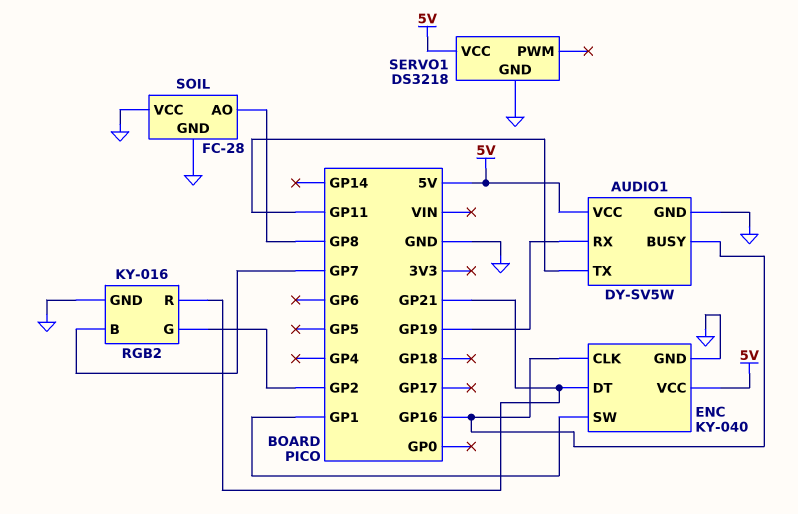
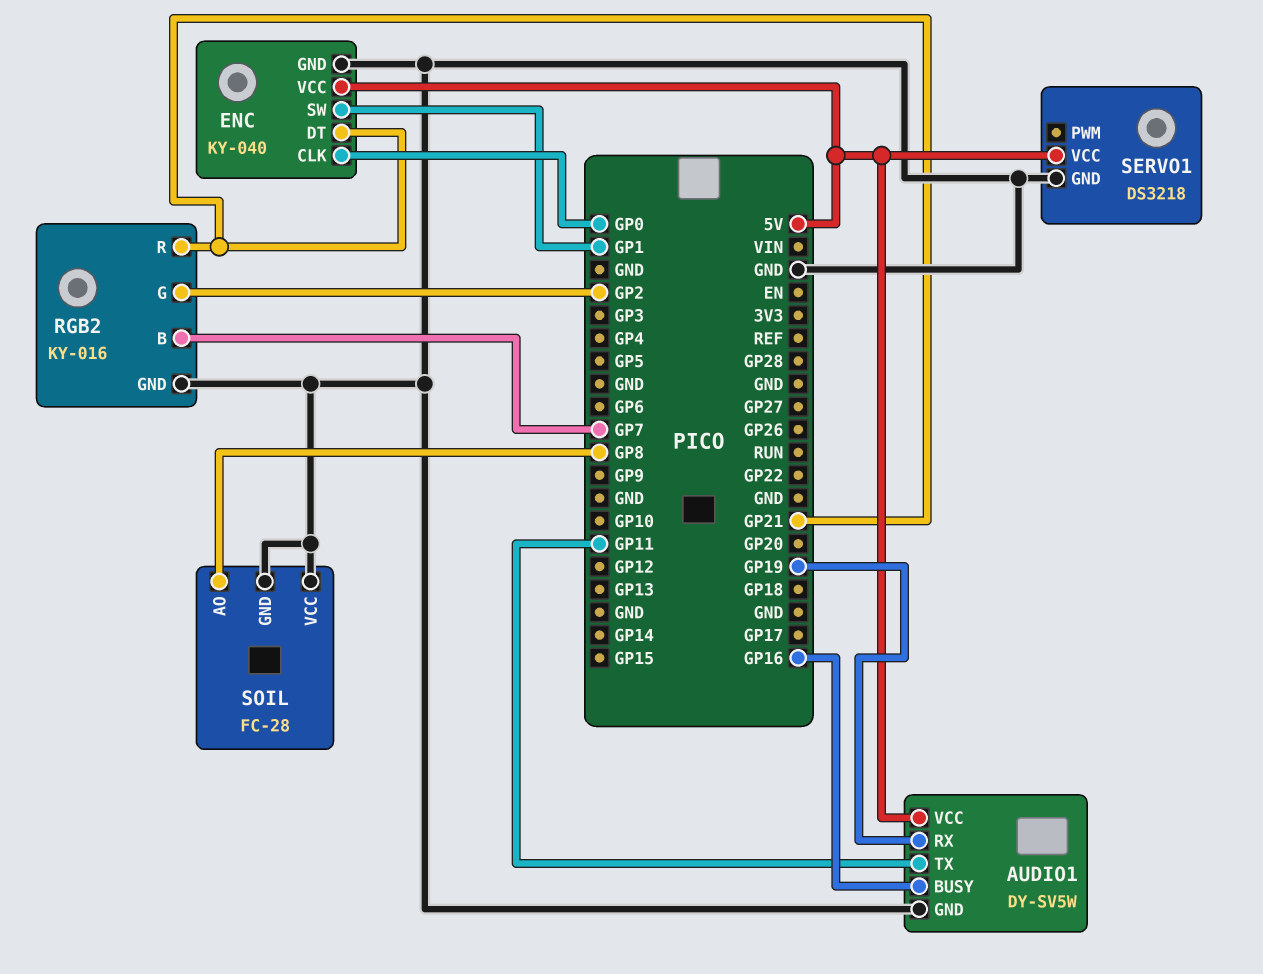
ENC pin CLK: GP16 -> GP0

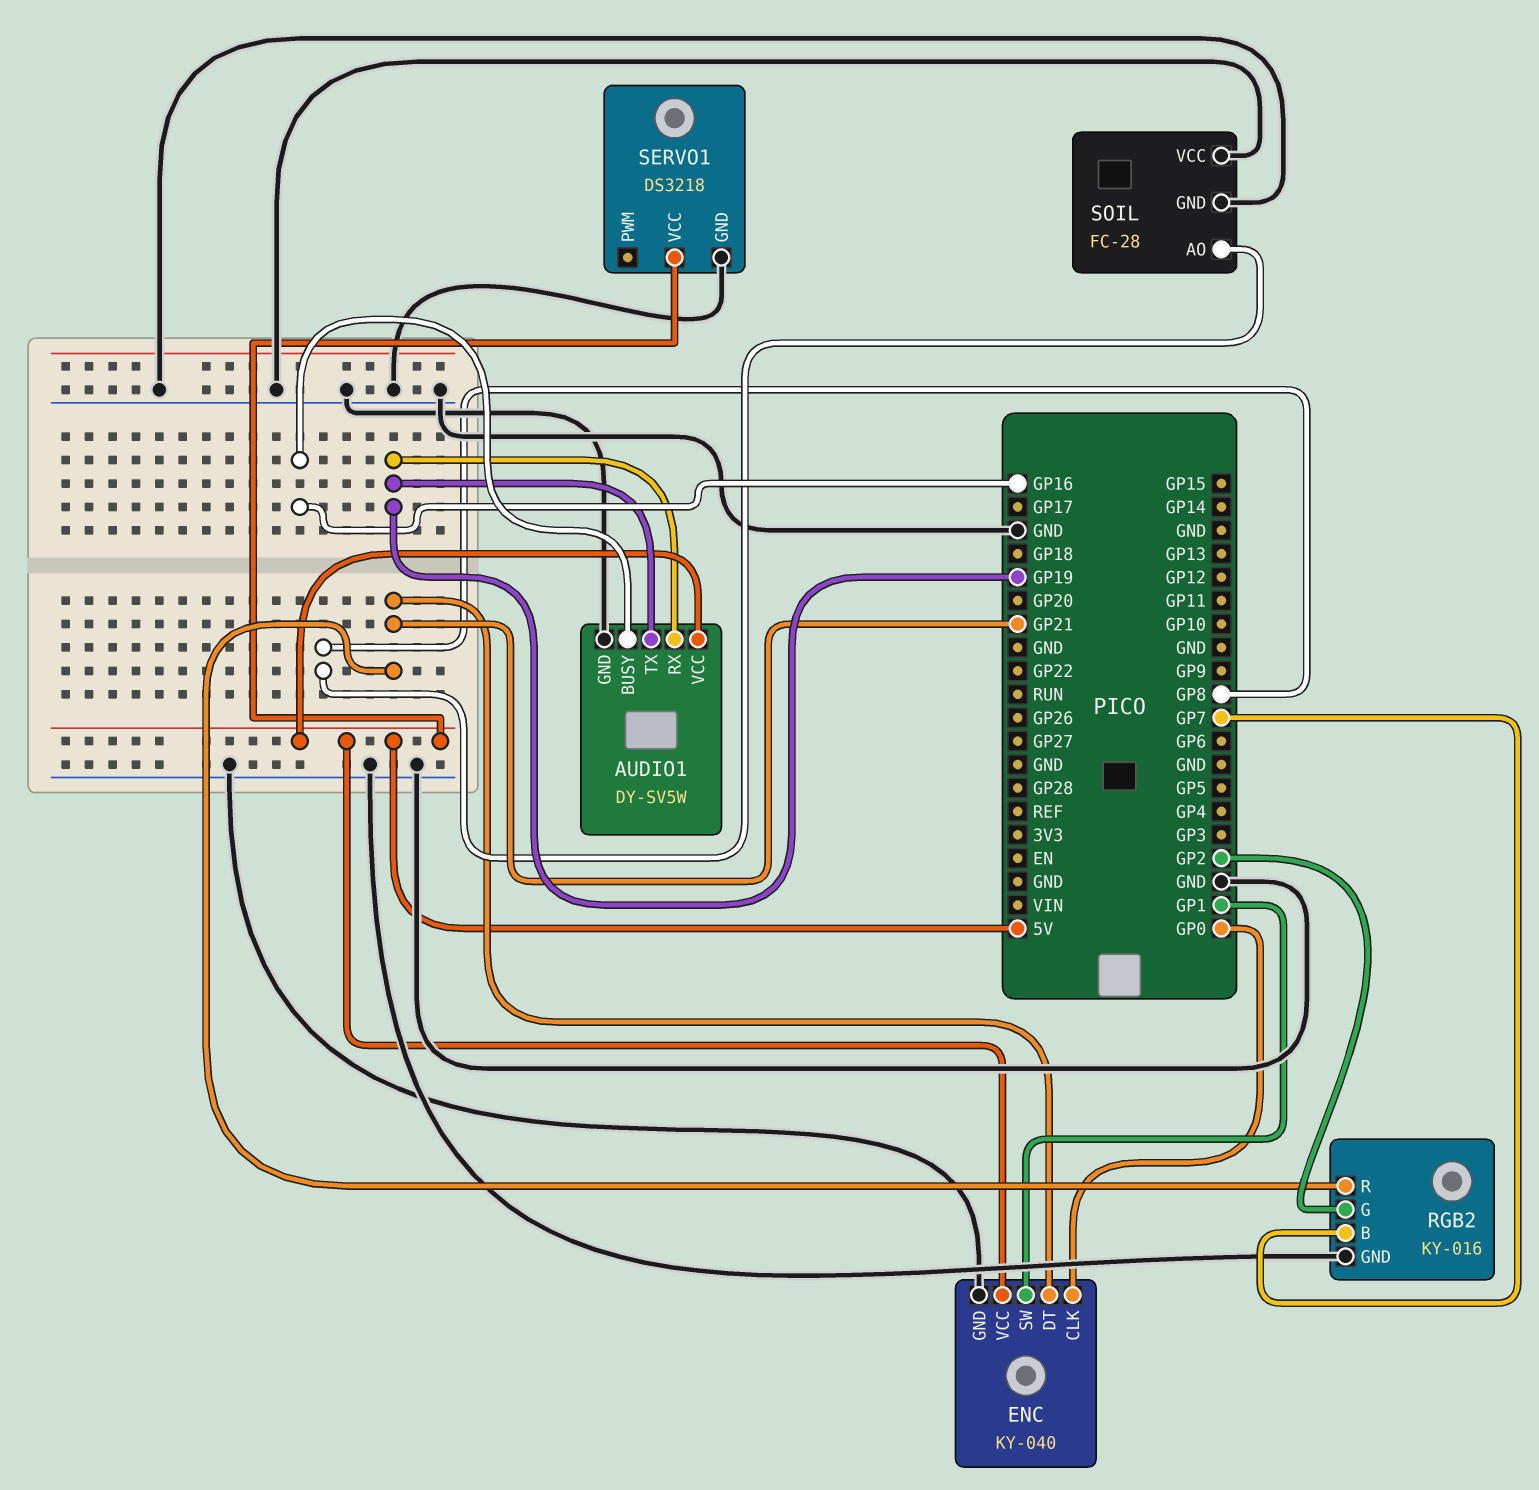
AUDIO1 pin TX: GP11 -> GP19

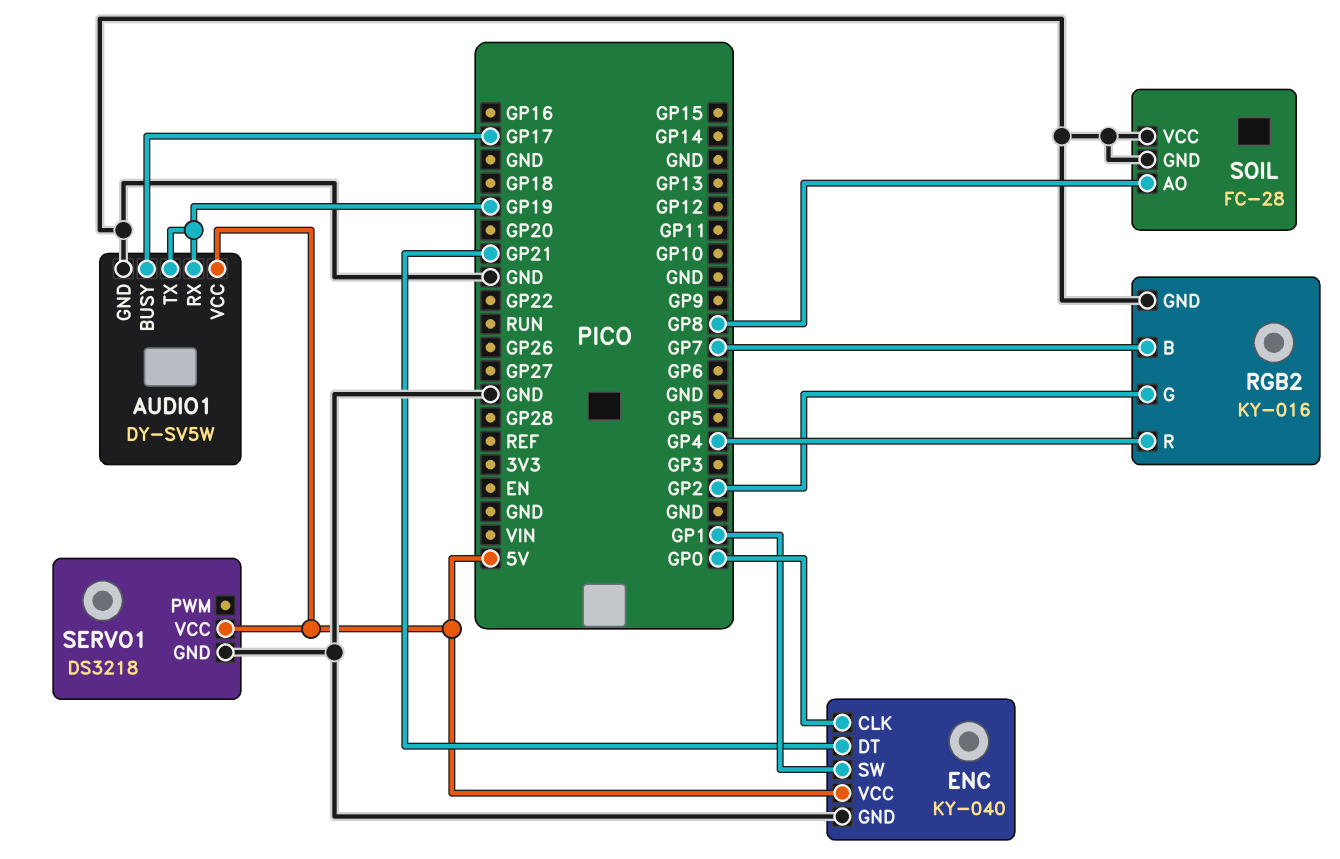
AUDIO1 pin BUSY: GP16 -> GP17
RGB2 pin R: GP21 -> GP4

